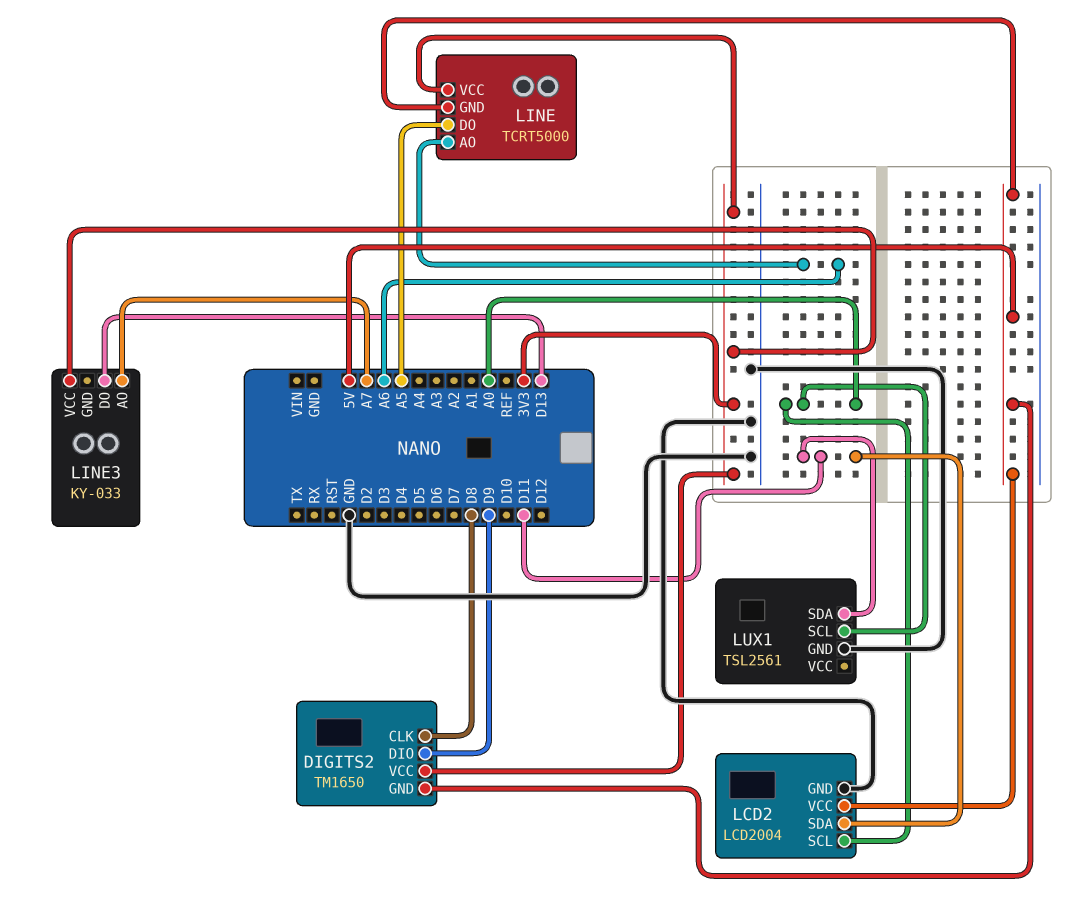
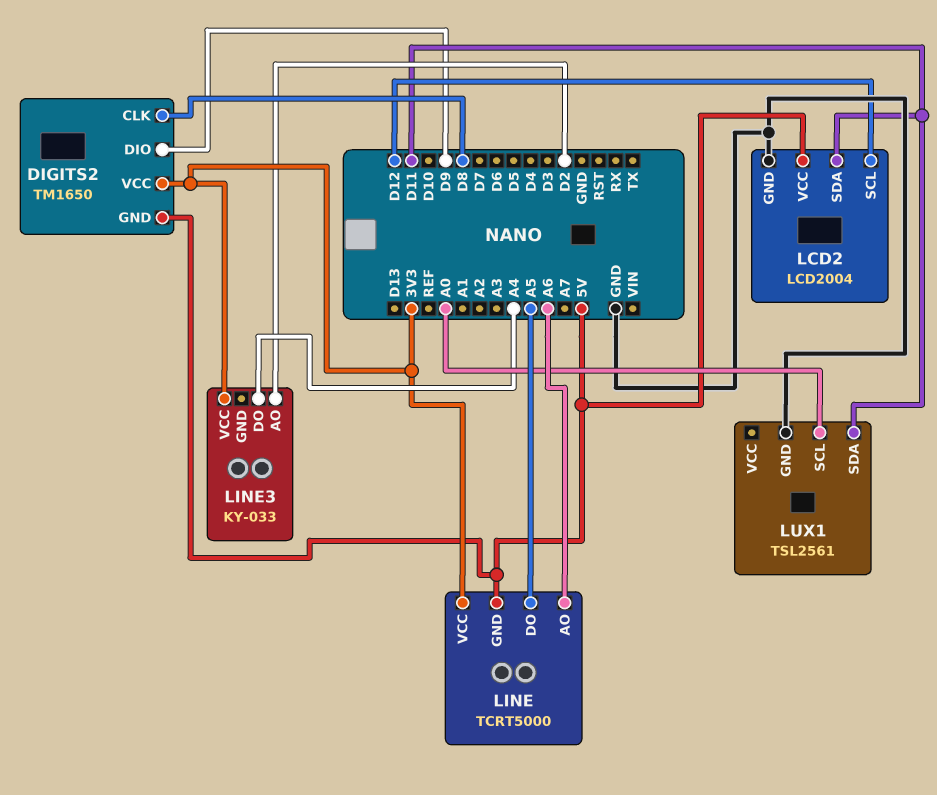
LCD2 pin SCL: A0 -> D12
LINE3 pin AO: A7 -> D2
LINE3 pin DO: D13 -> A4

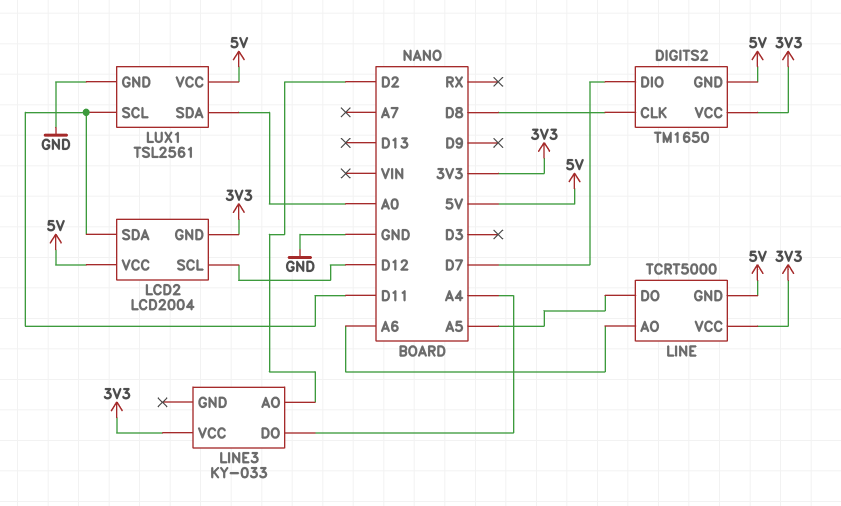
DIGITS2 pin DIO: D9 -> D7
LCD2 pin GND: GND -> 3V3
LUX1 pin SCL: A0 -> D11
LUX1 pin SDA: D11 -> A0
LUX1 pin VCC: none -> 5V

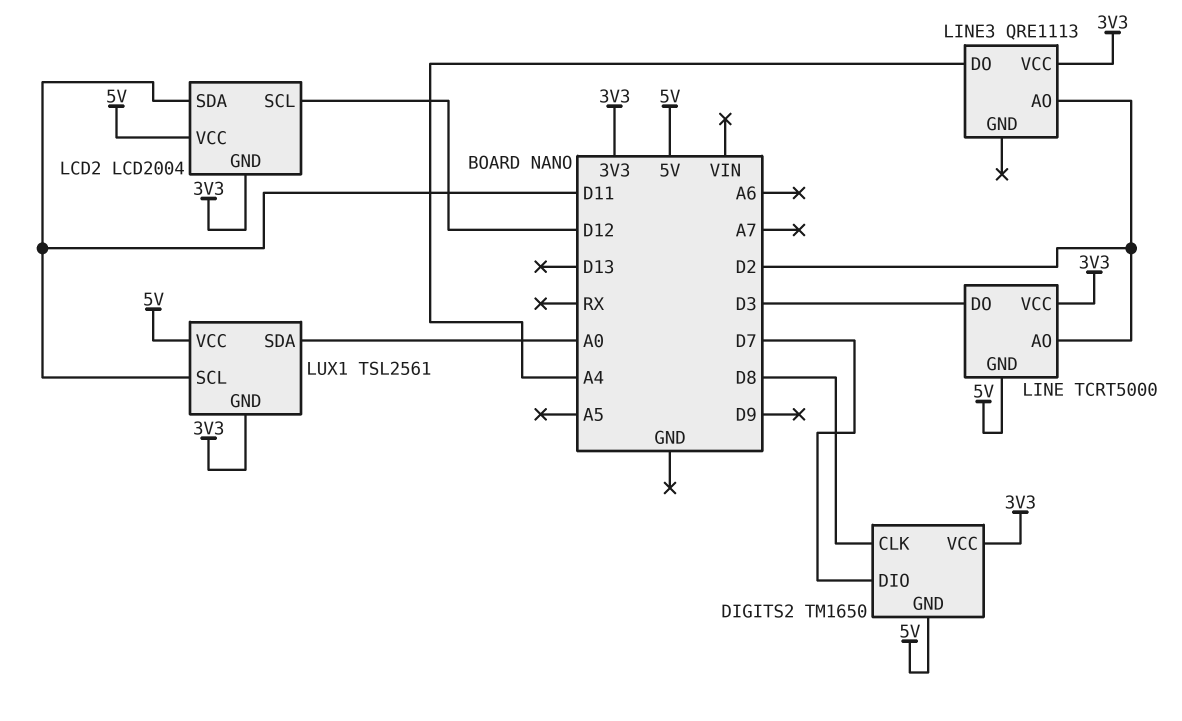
LINE pin AO: A6 -> D2
LINE pin DO: A5 -> D3
LINE3: KY-033 -> QRE1113
LUX1 pin GND: GND -> 3V3

